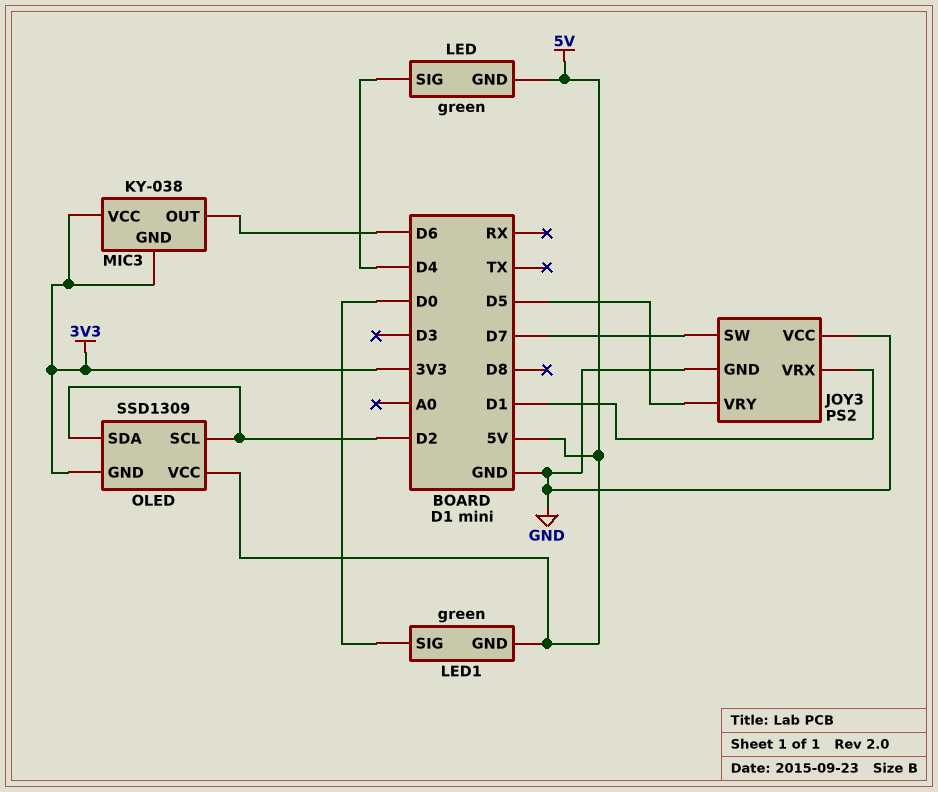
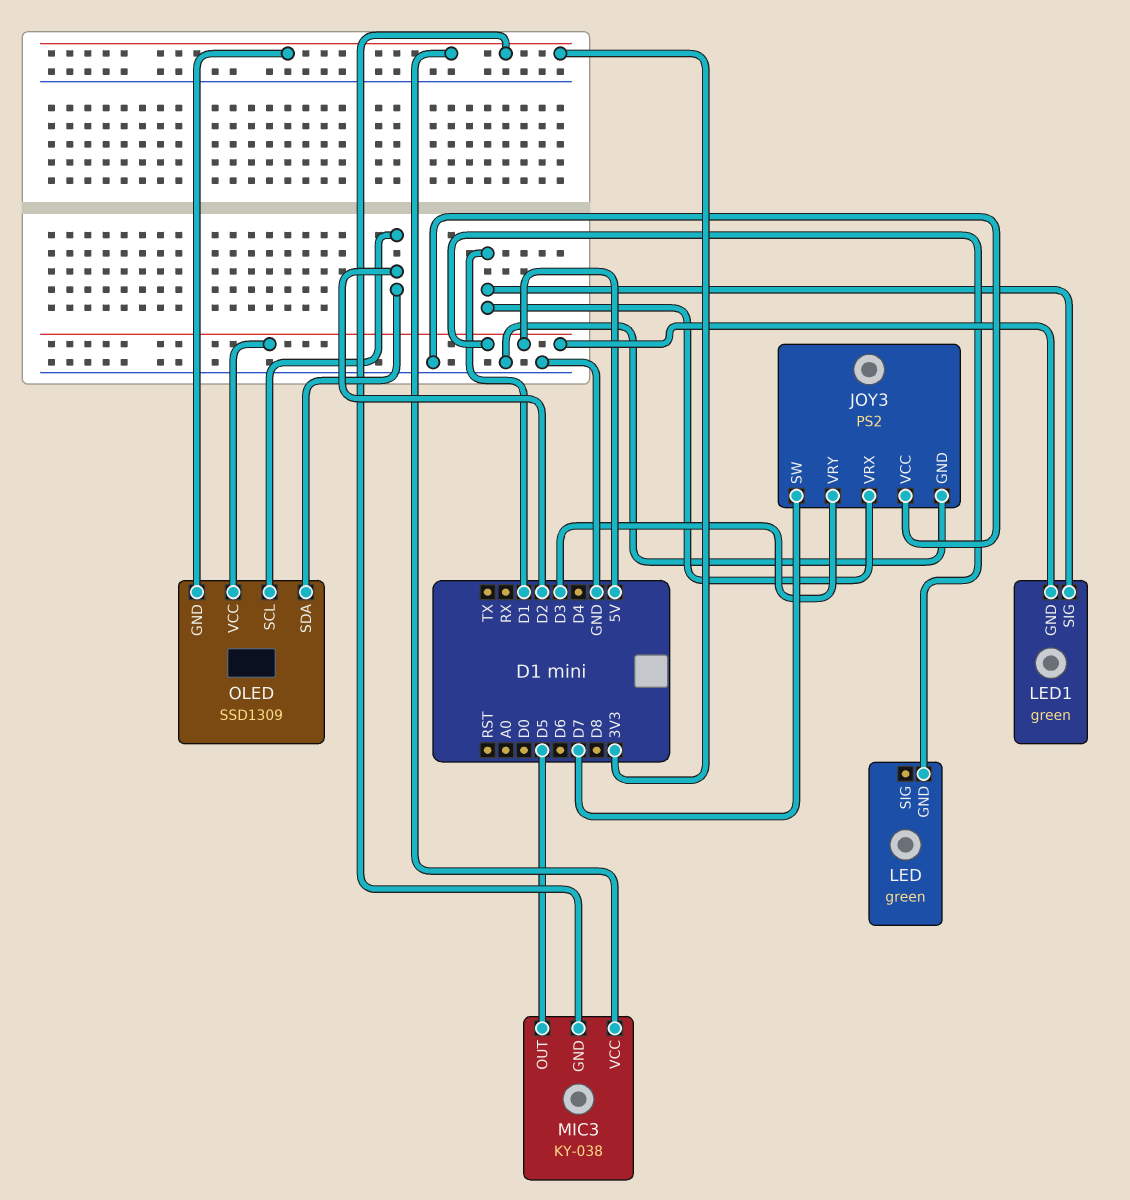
JOY3 pin VRY: D5 -> D3
LED pin SIG: D4 -> none
LED1 pin SIG: D0 -> D1
MIC3 pin OUT: D6 -> D5

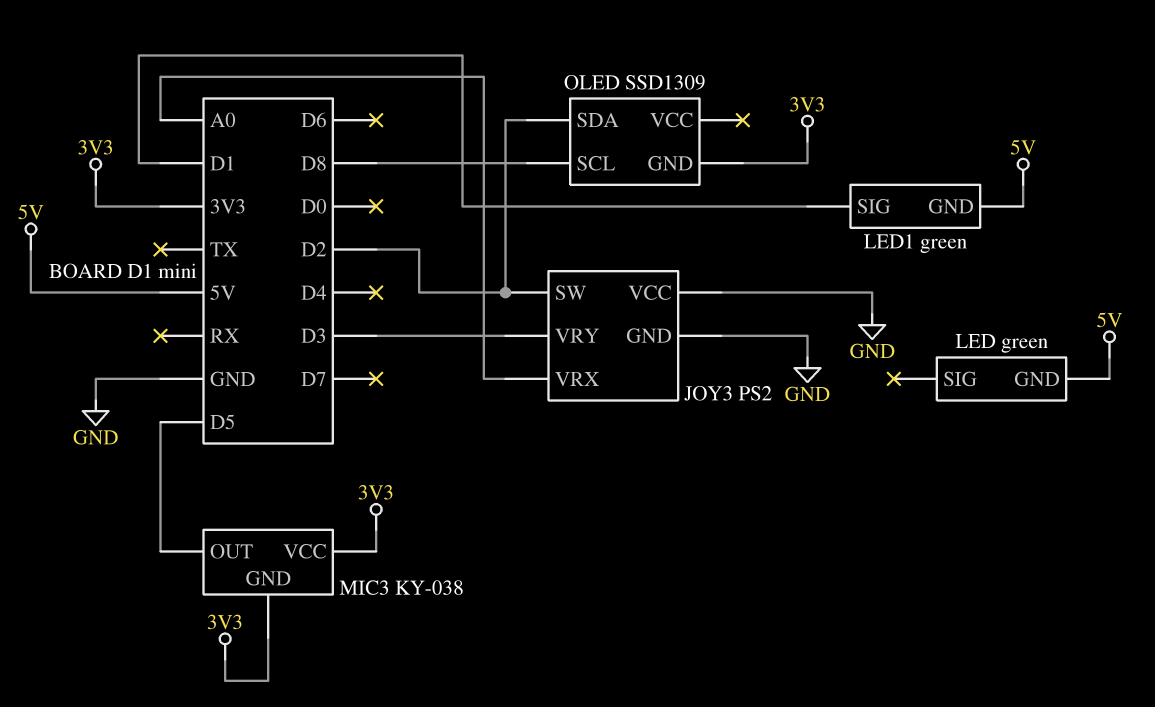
JOY3 pin SW: D7 -> D2
JOY3 pin VRX: D1 -> A0
OLED pin SCL: D2 -> D8
OLED pin VCC: 5V -> none

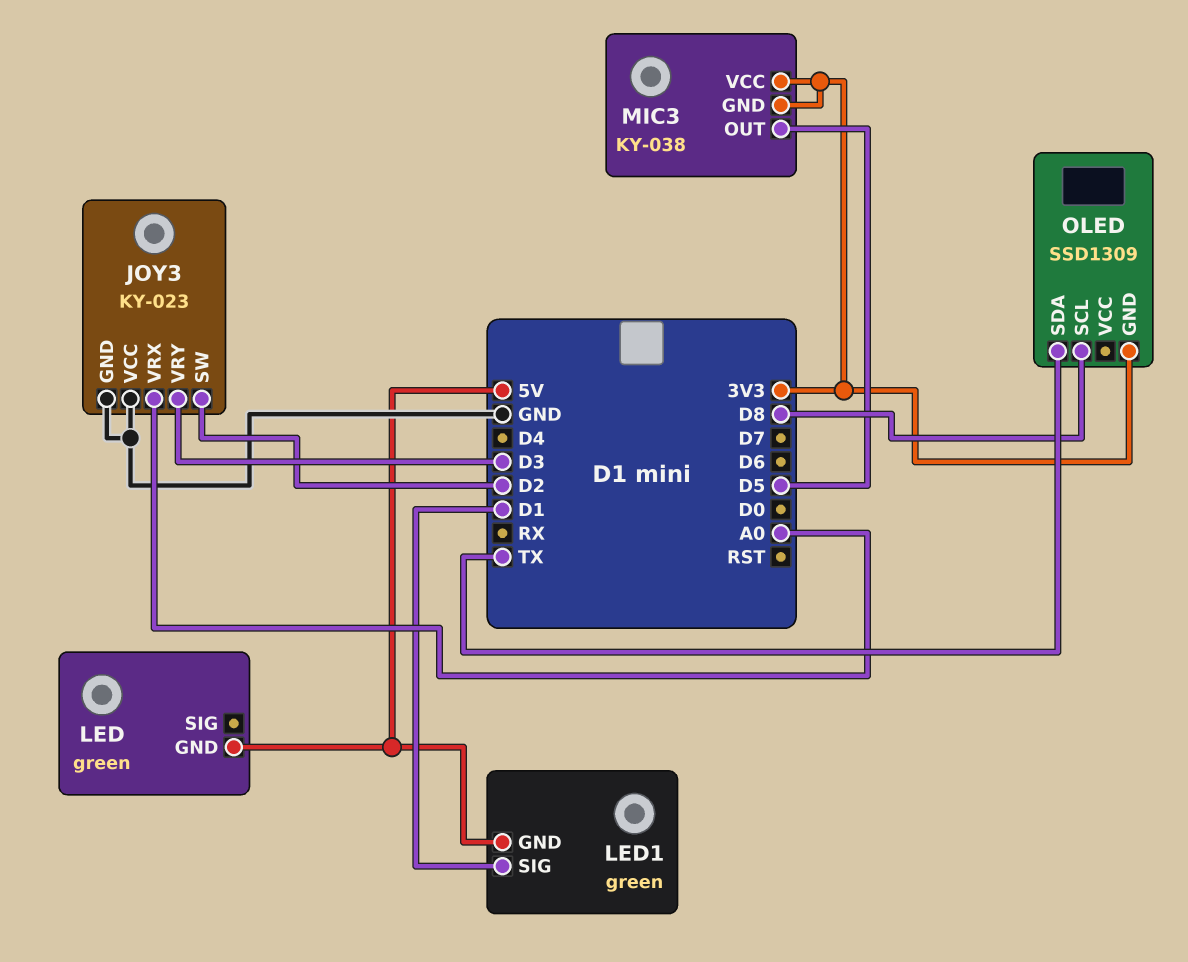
JOY3: PS2 -> KY-023
OLED pin SDA: D2 -> TX

